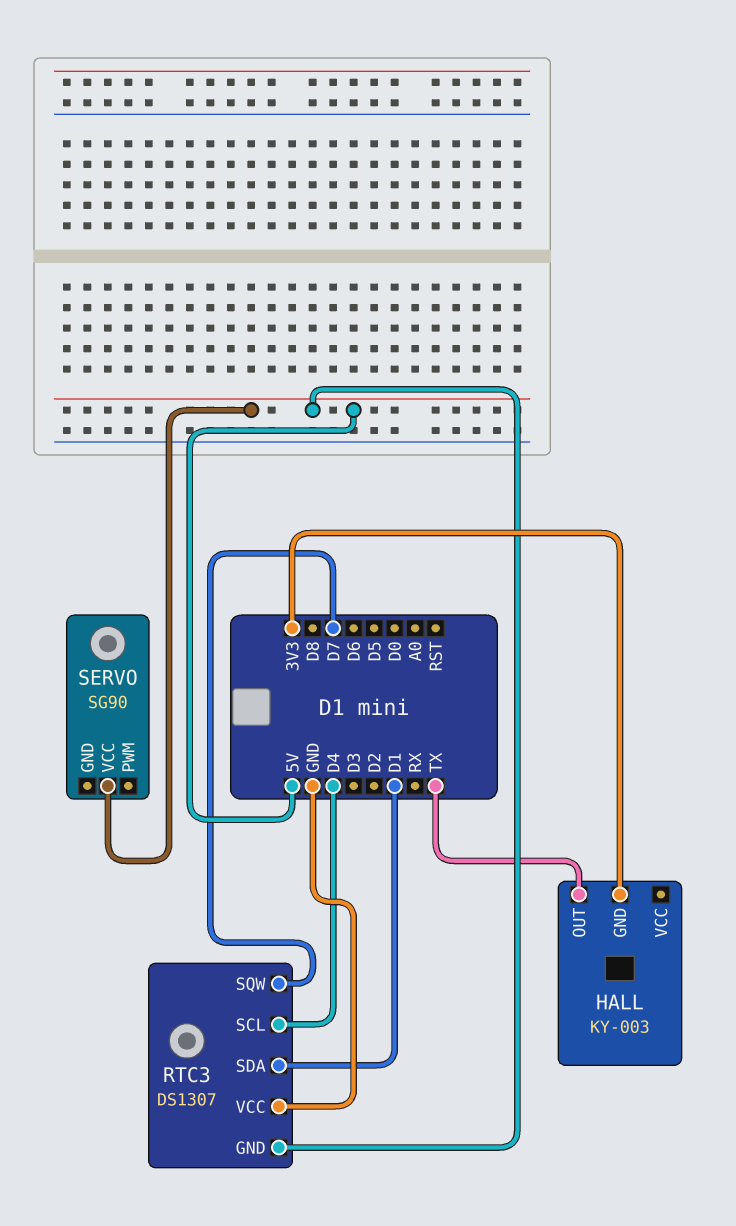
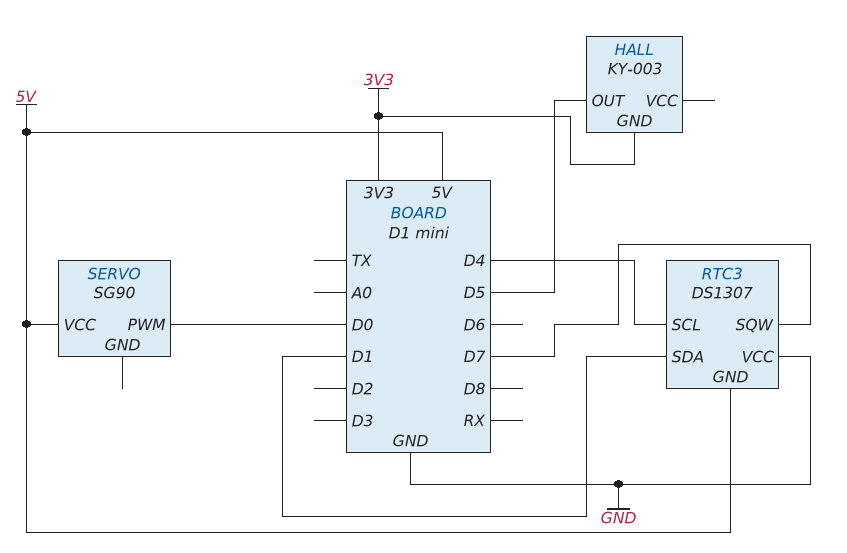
HALL pin OUT: TX -> D5
SERVO pin PWM: none -> D0

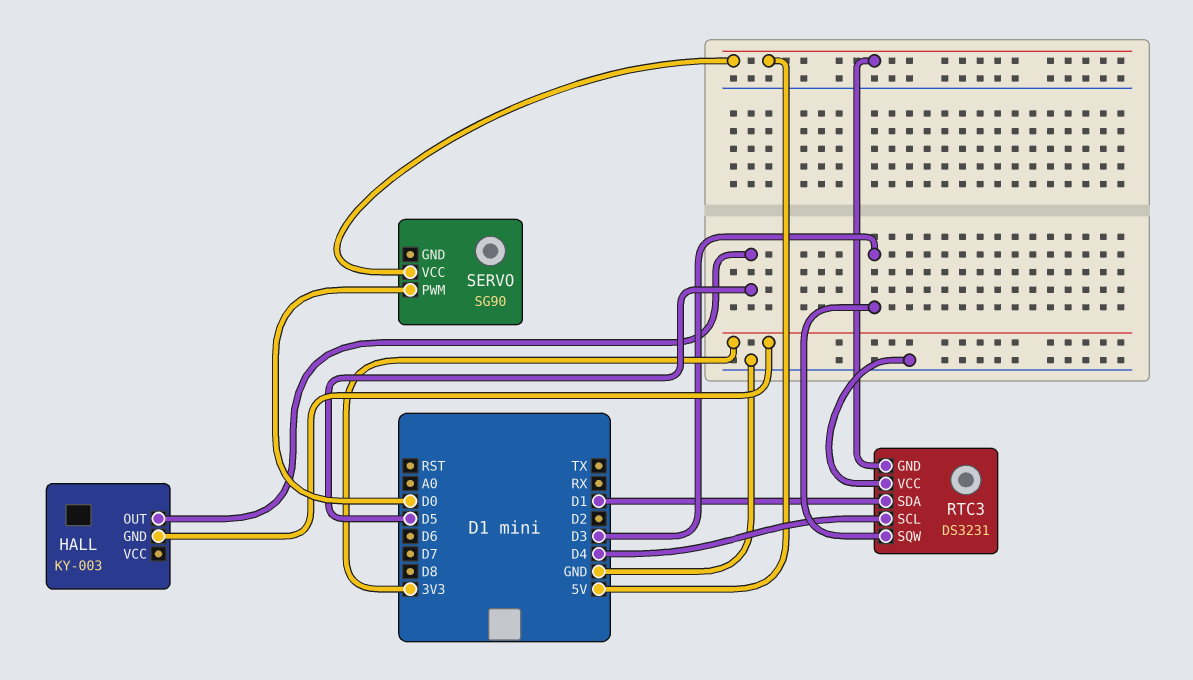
RTC3: DS1307 -> DS3231
RTC3 pin SQW: D7 -> D3

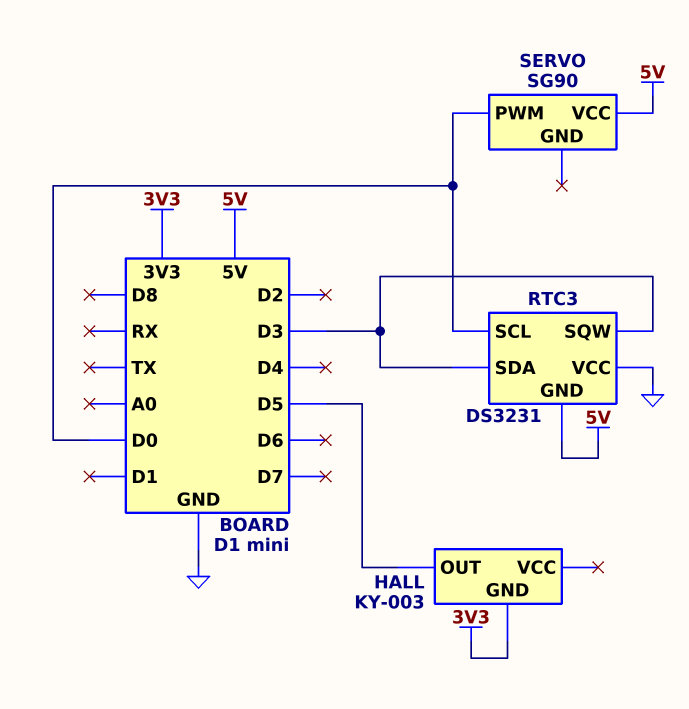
RTC3 pin SCL: D4 -> D0
RTC3 pin SDA: D1 -> D3

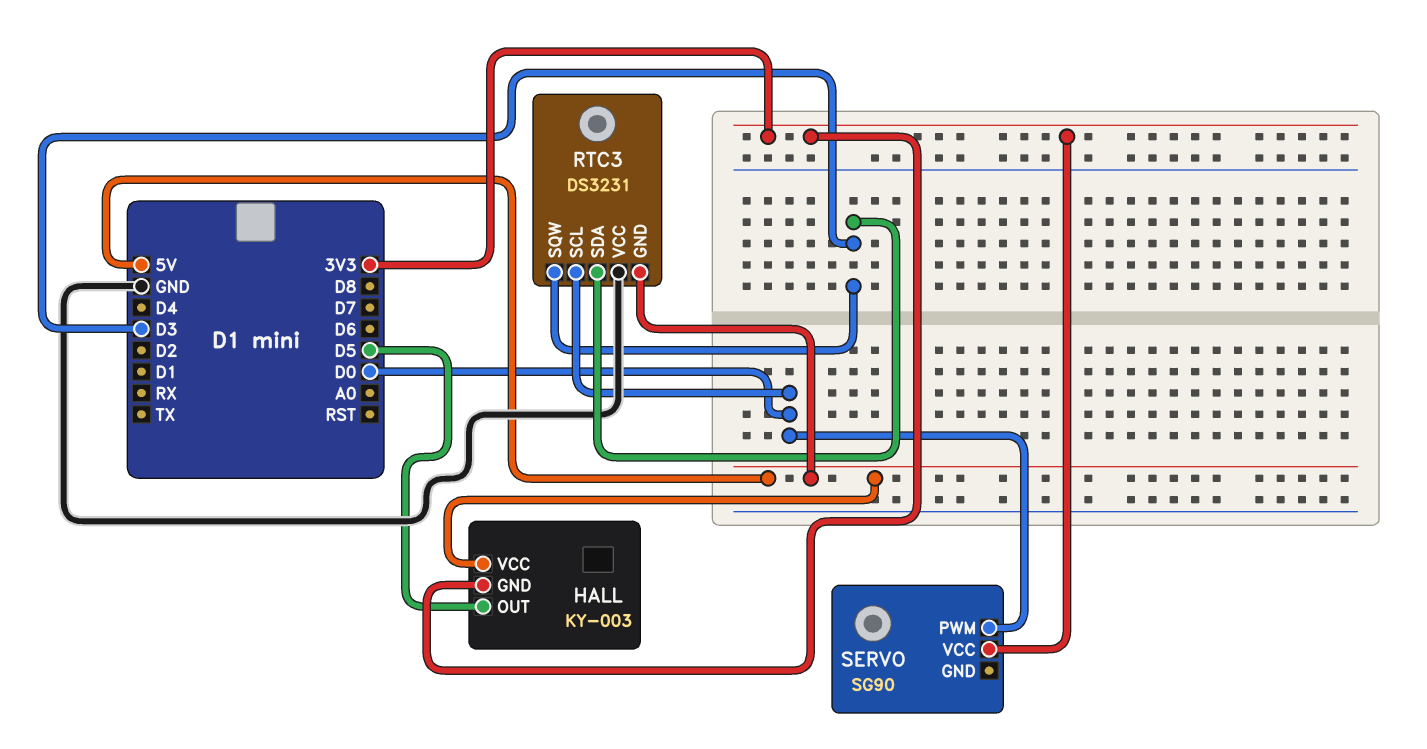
HALL pin VCC: none -> 5V
SERVO pin VCC: 5V -> 3V3

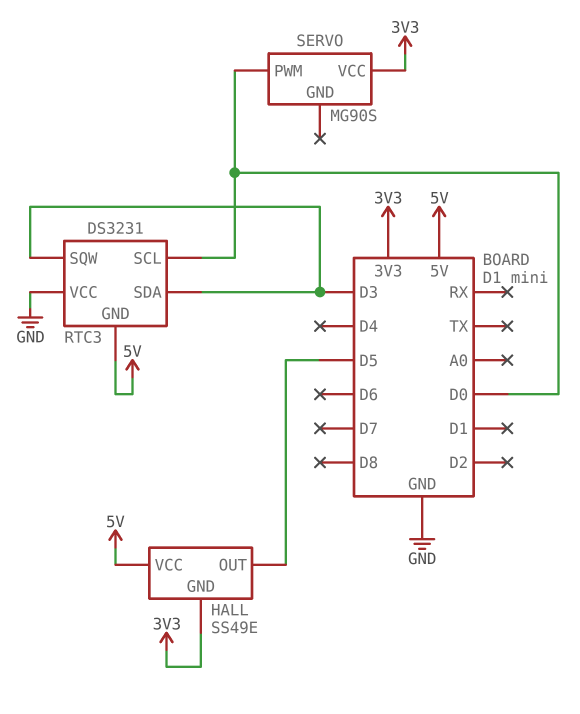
HALL: KY-003 -> SS49E
SERVO: SG90 -> MG90S

